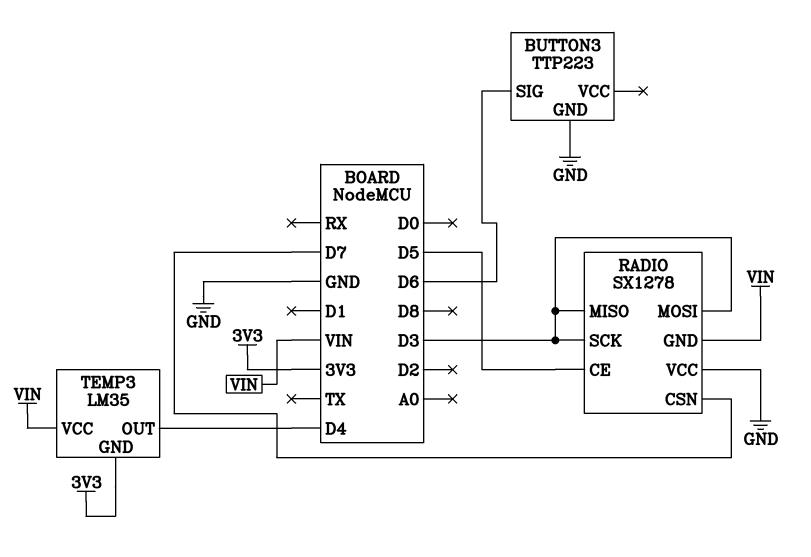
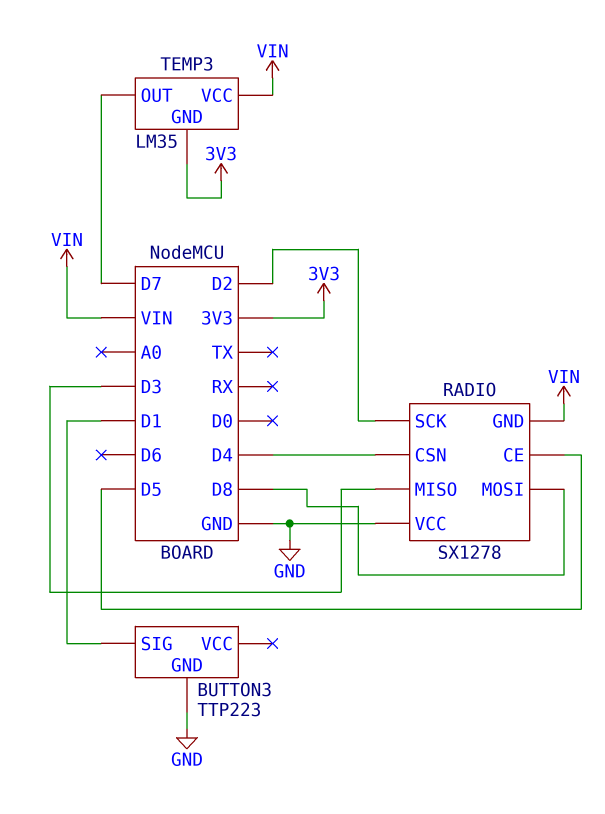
BUTTON3 pin SIG: D6 -> D1
RADIO pin CSN: D7 -> D4
RADIO pin MOSI: D3 -> D8
RADIO pin SCK: D3 -> D2
TEMP3 pin OUT: D4 -> D7

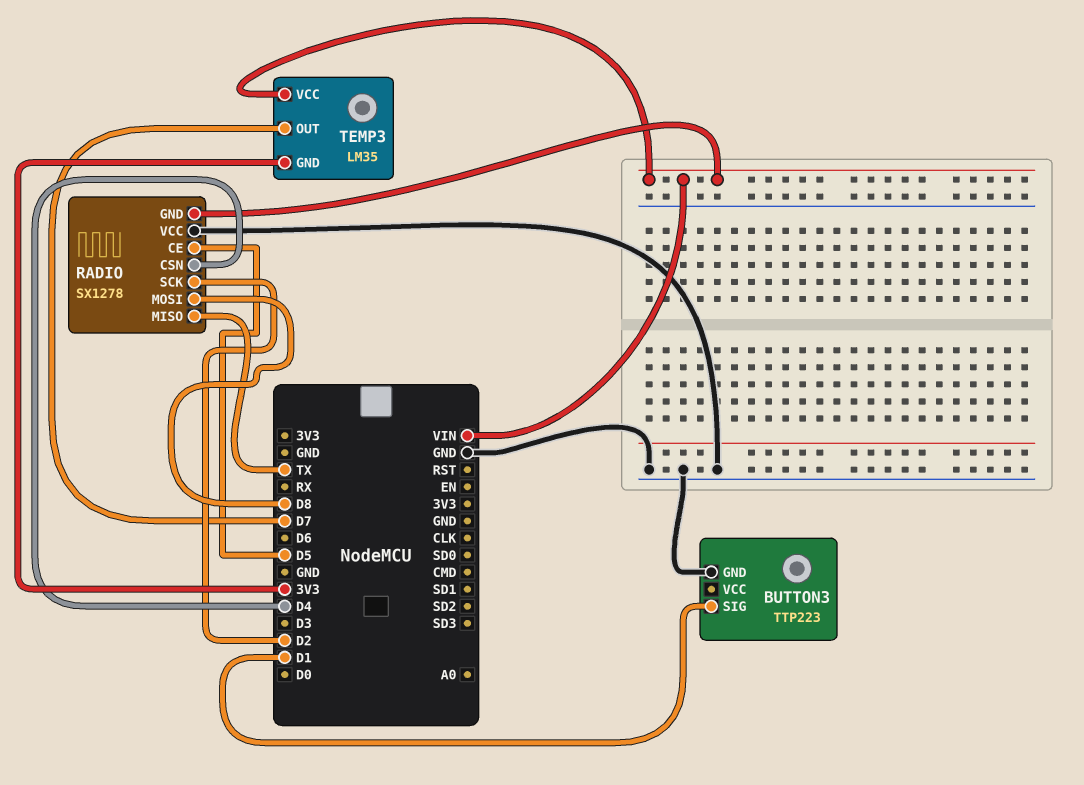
RADIO pin MISO: D3 -> TX

